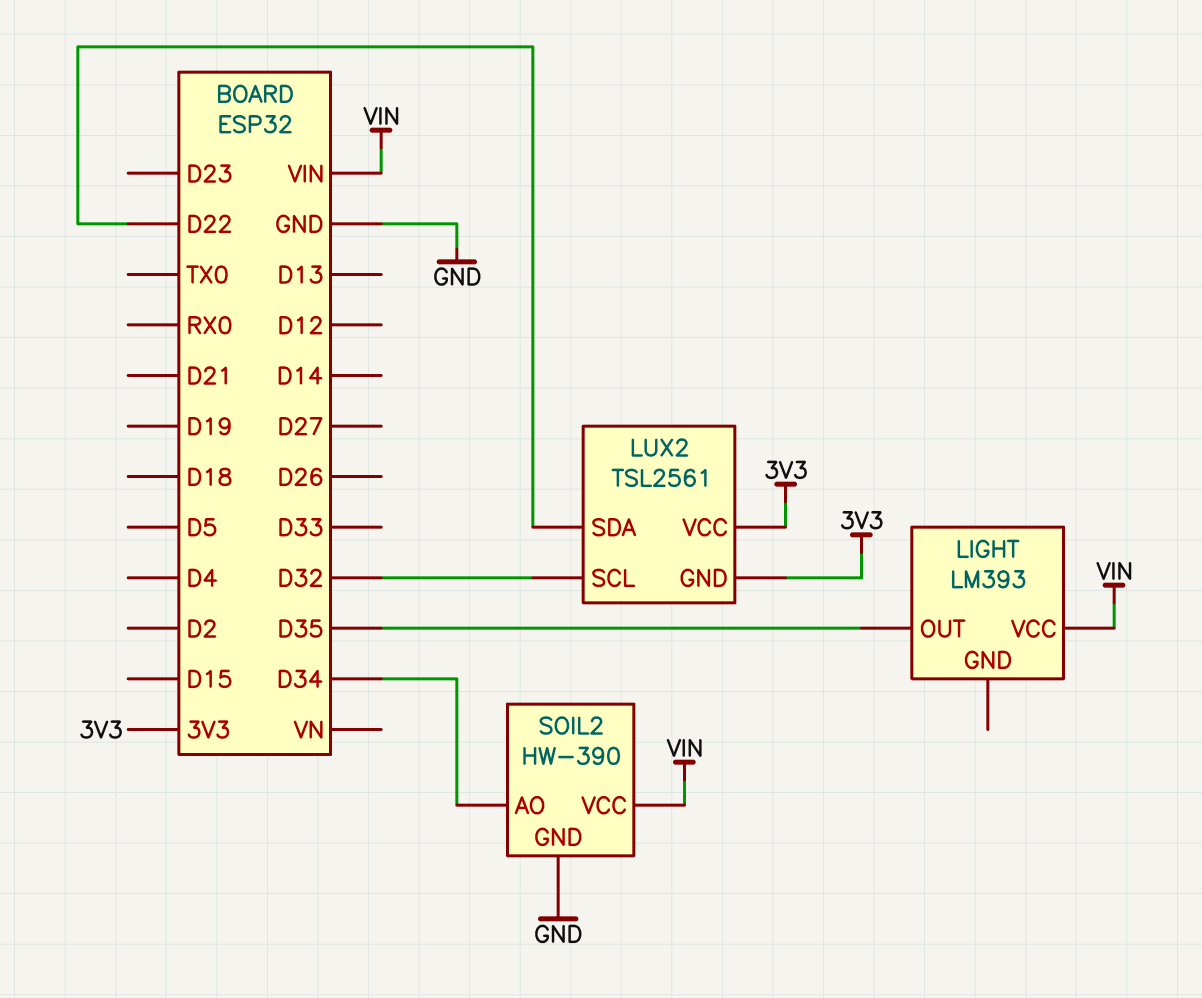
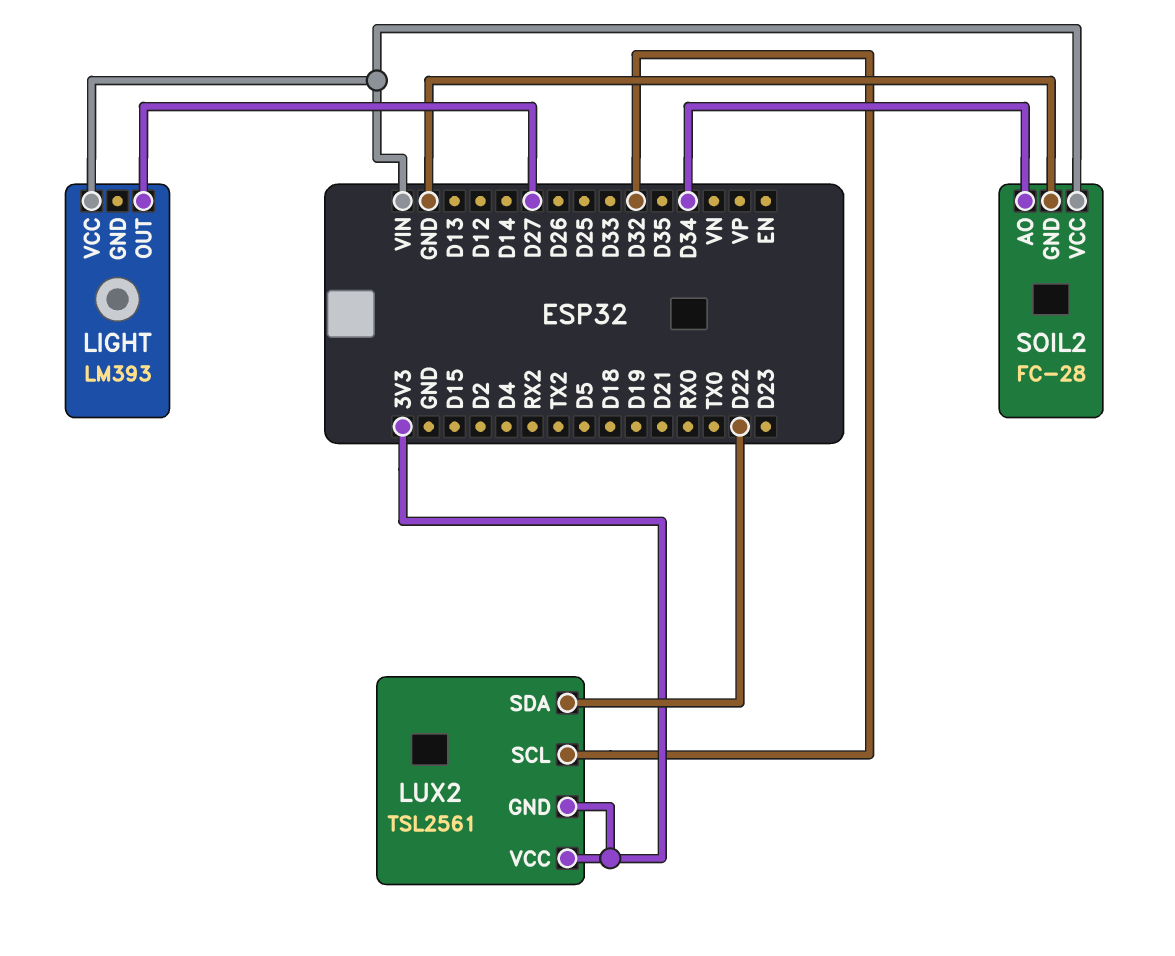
LIGHT pin OUT: D35 -> D27
SOIL2: HW-390 -> FC-28

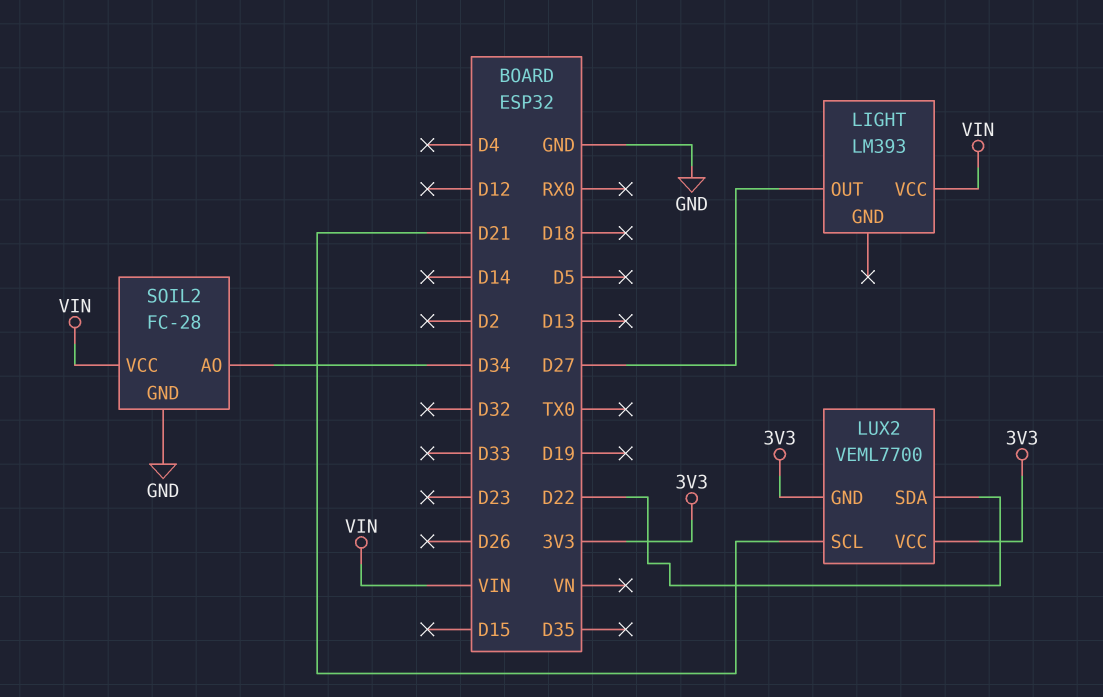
LUX2: TSL2561 -> VEML7700
LUX2 pin SCL: D32 -> D21

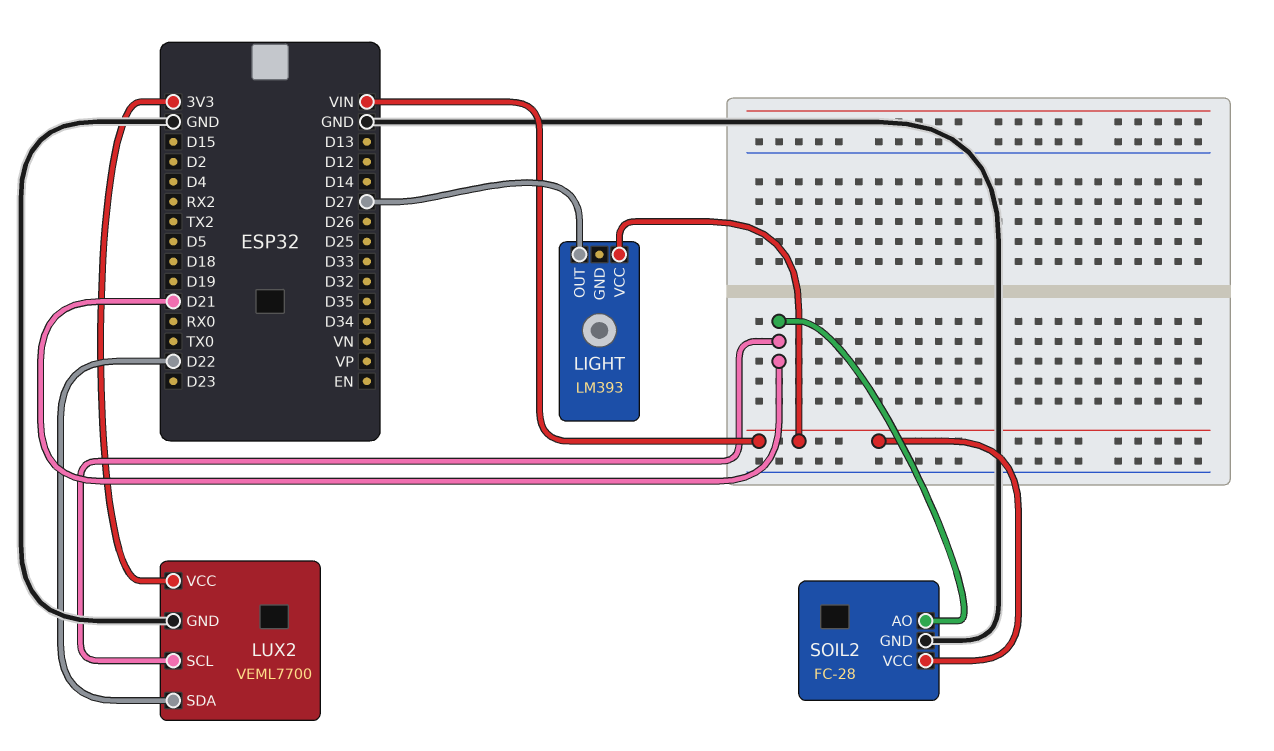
LUX2 pin GND: 3V3 -> GND
SOIL2 pin AO: D34 -> D21

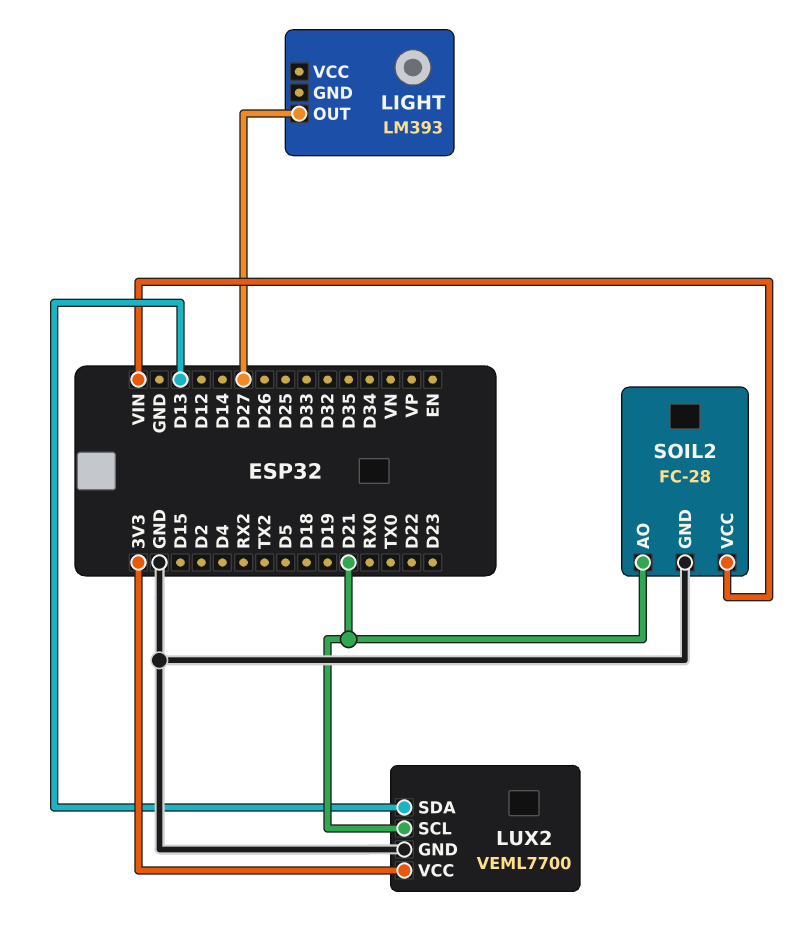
LIGHT pin VCC: VIN -> none
LUX2 pin SDA: D22 -> D13

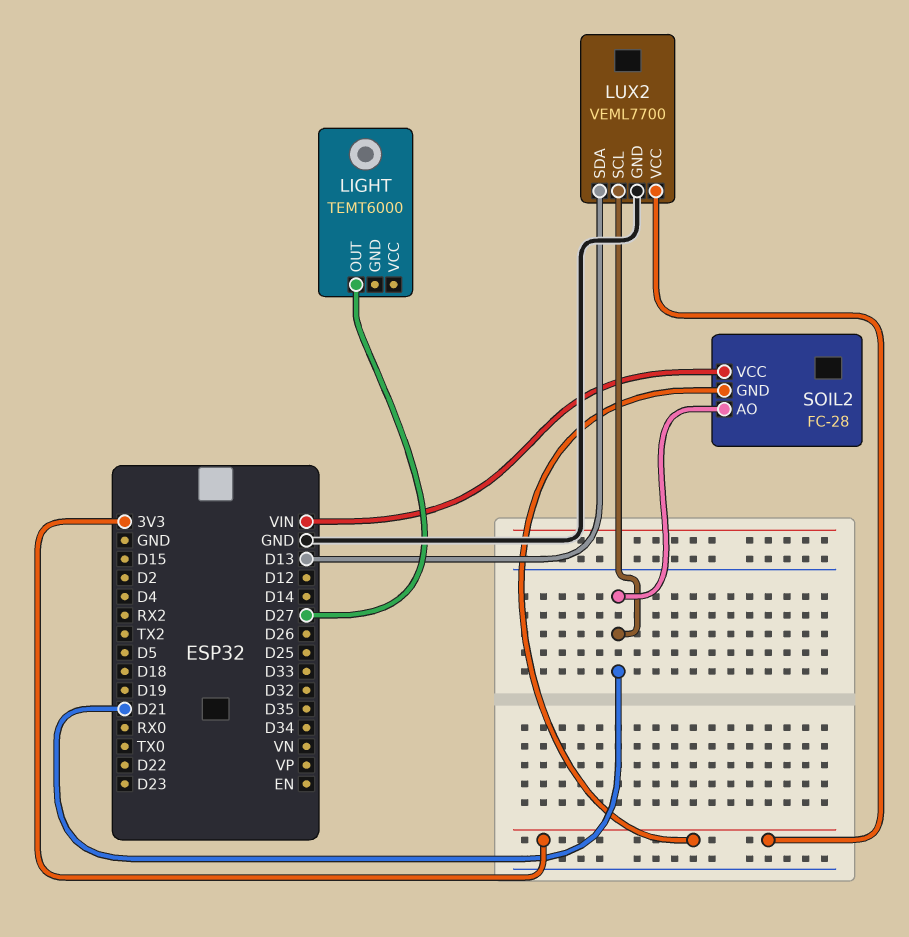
LIGHT: LM393 -> TEMT6000
SOIL2 pin GND: GND -> 3V3

